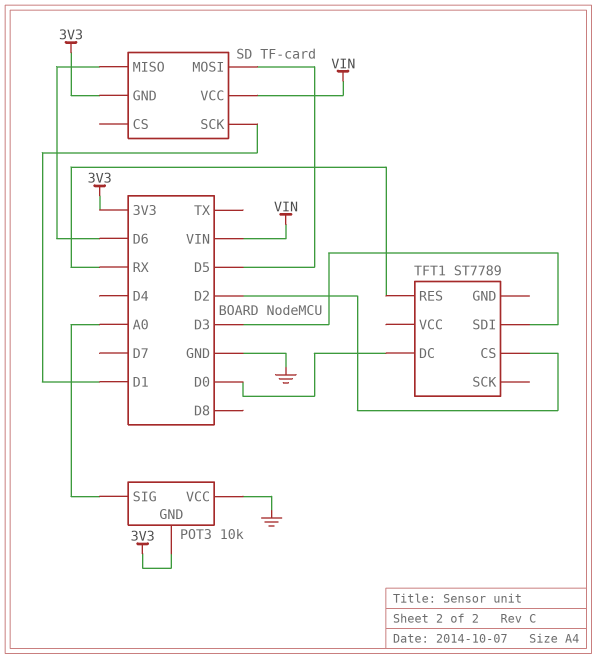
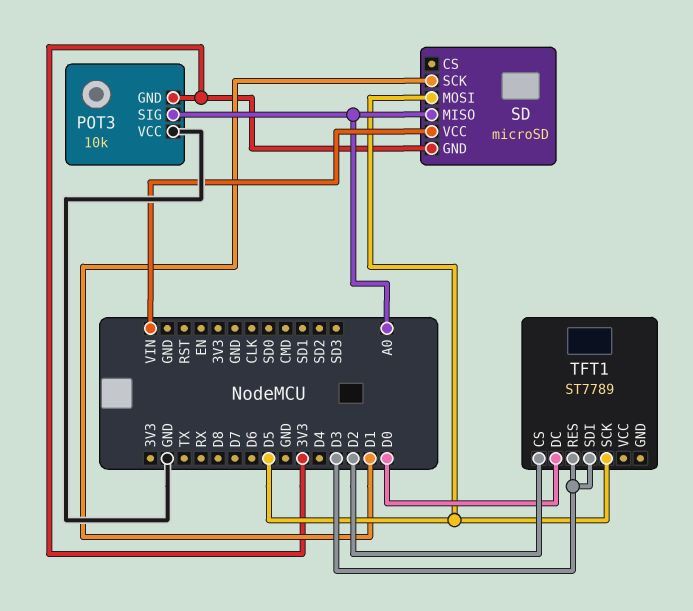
SD: TF-card -> microSD
SD pin MISO: D6 -> A0
TFT1 pin RES: RX -> D3
TFT1 pin SCK: none -> D5

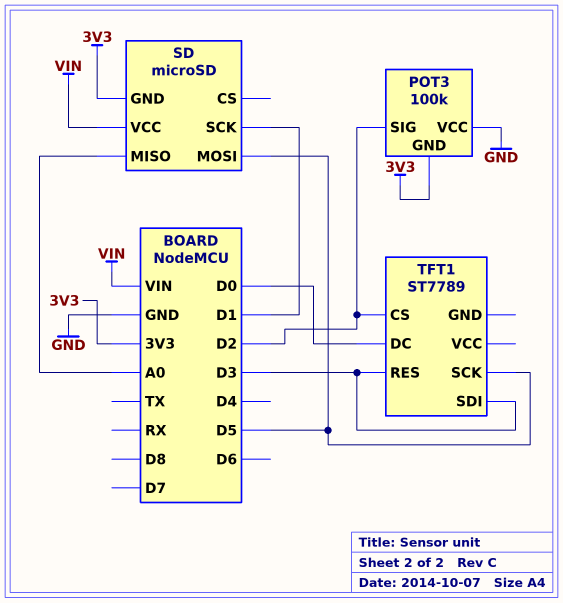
POT3: 10k -> 100k
POT3 pin SIG: A0 -> D2

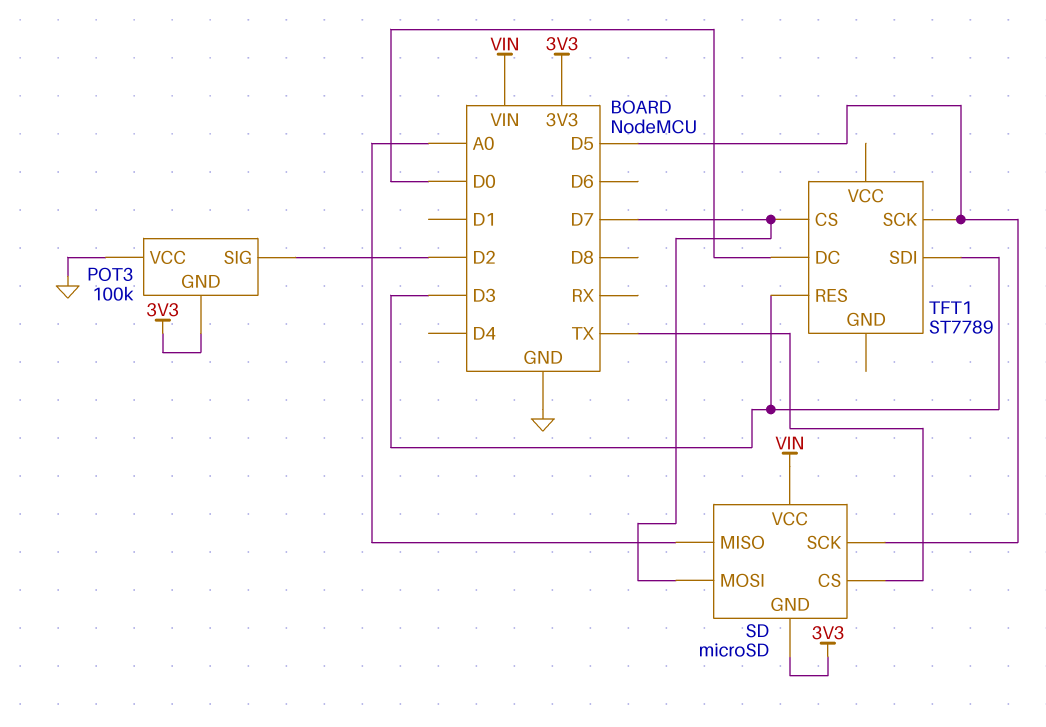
SD pin CS: none -> TX
SD pin MOSI: D5 -> D7
SD pin SCK: D1 -> D5
TFT1 pin CS: D2 -> D7

